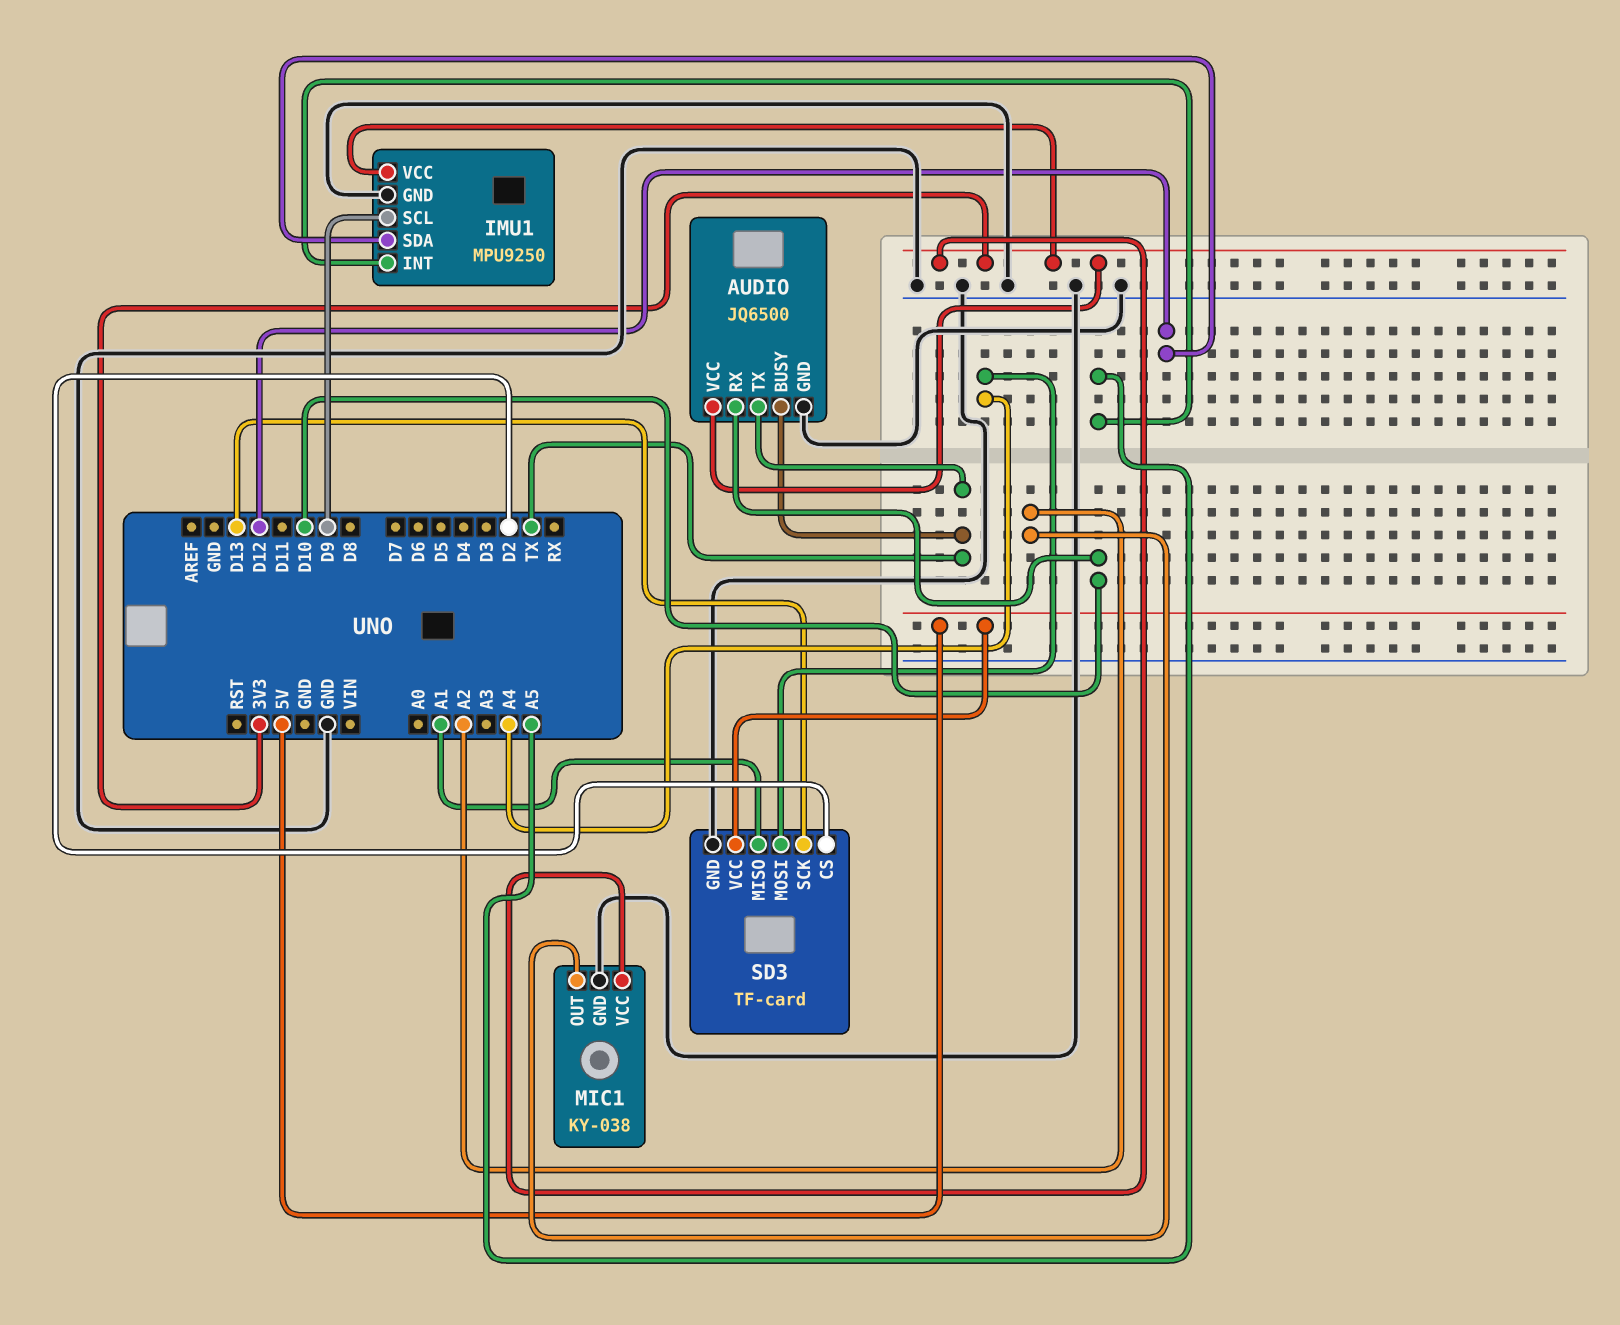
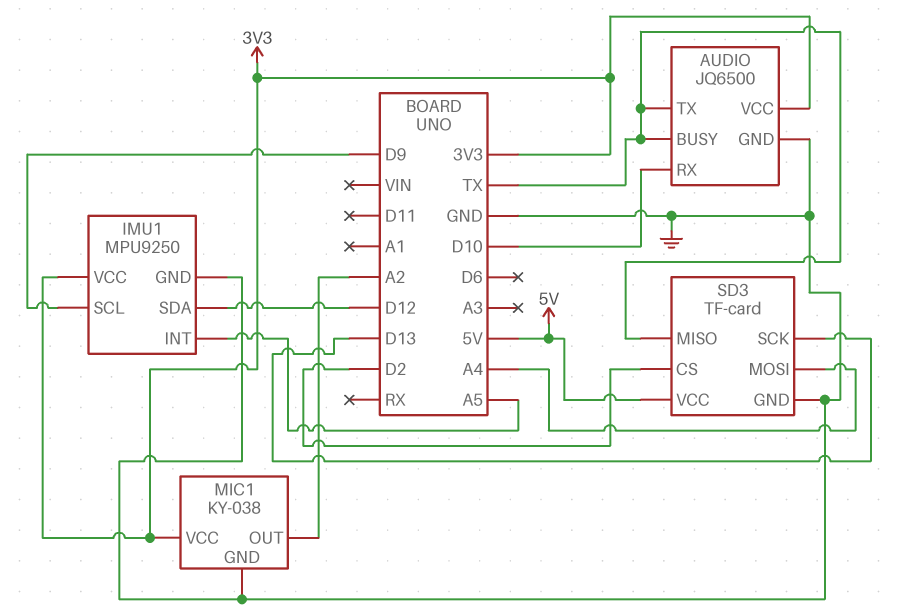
SD3 pin MISO: A1 -> TX

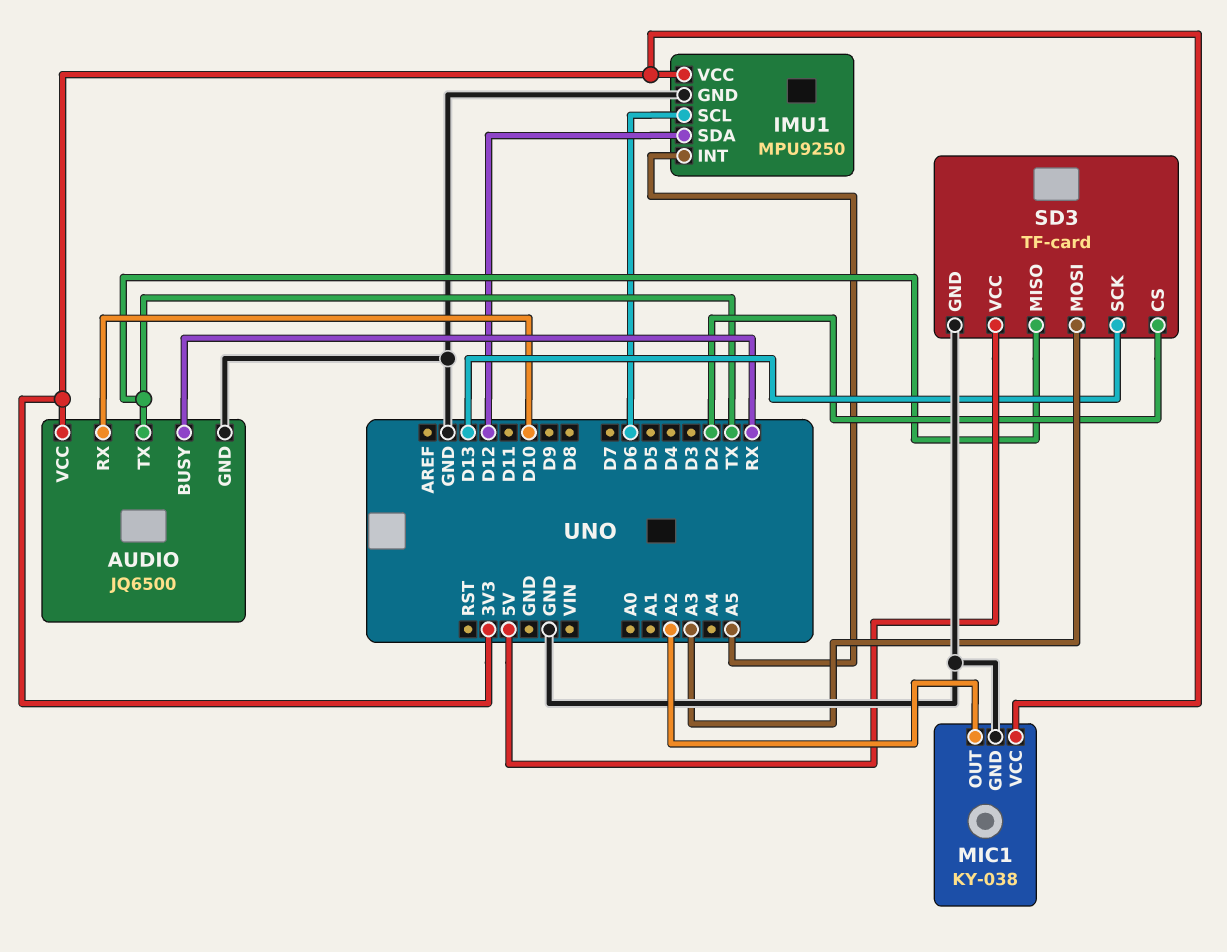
AUDIO pin BUSY: TX -> RX
IMU1 pin SCL: D9 -> D6
SD3 pin MOSI: A4 -> A3

